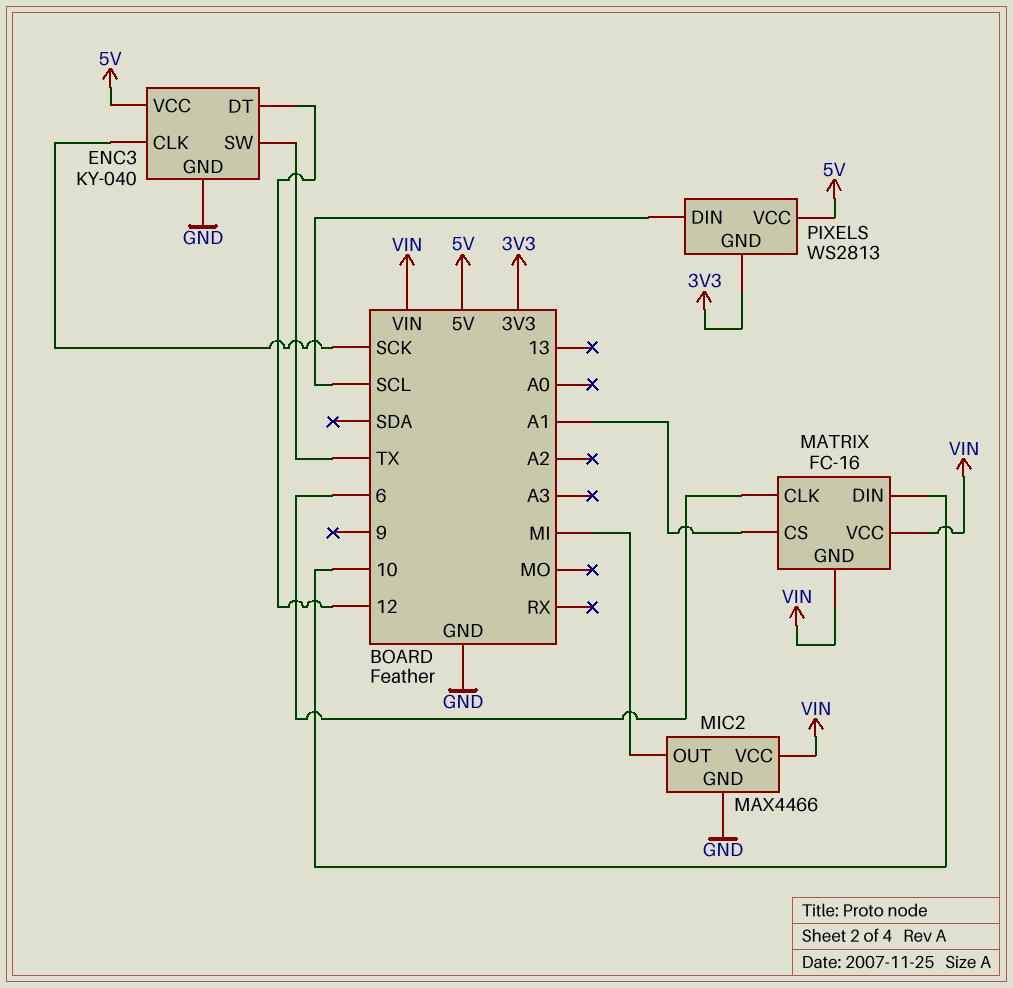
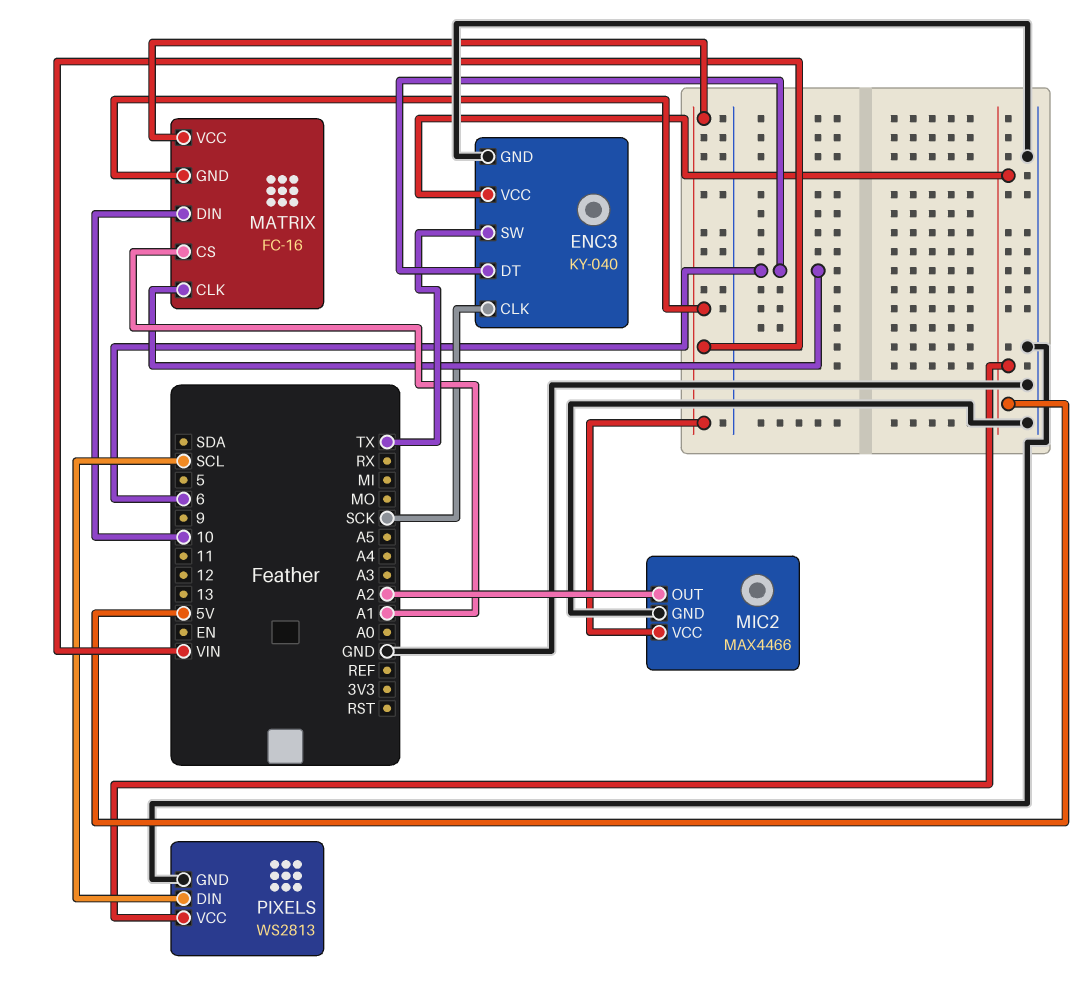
ENC3 pin DT: 12 -> 6
MIC2 pin OUT: MI -> A2
PIXELS pin GND: 3V3 -> GND

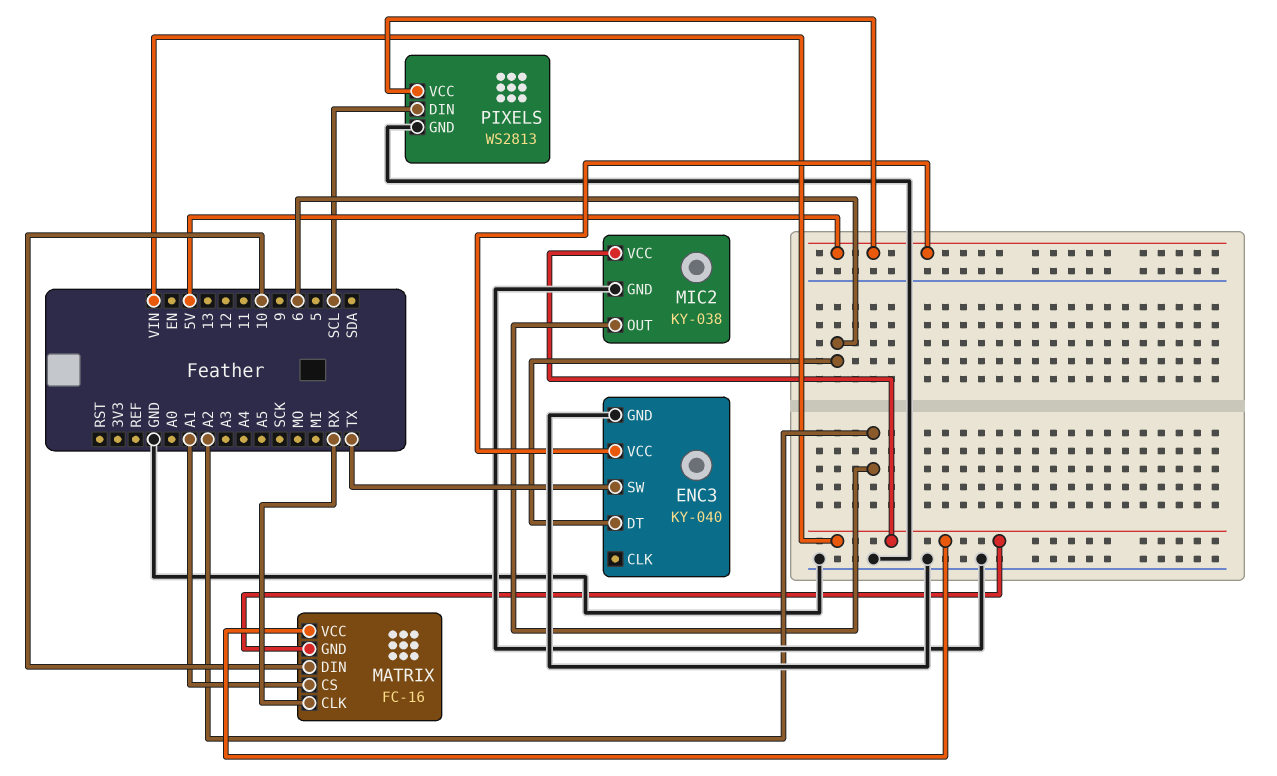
ENC3 pin CLK: SCK -> none
MATRIX pin CLK: 6 -> RX
MIC2: MAX4466 -> KY-038

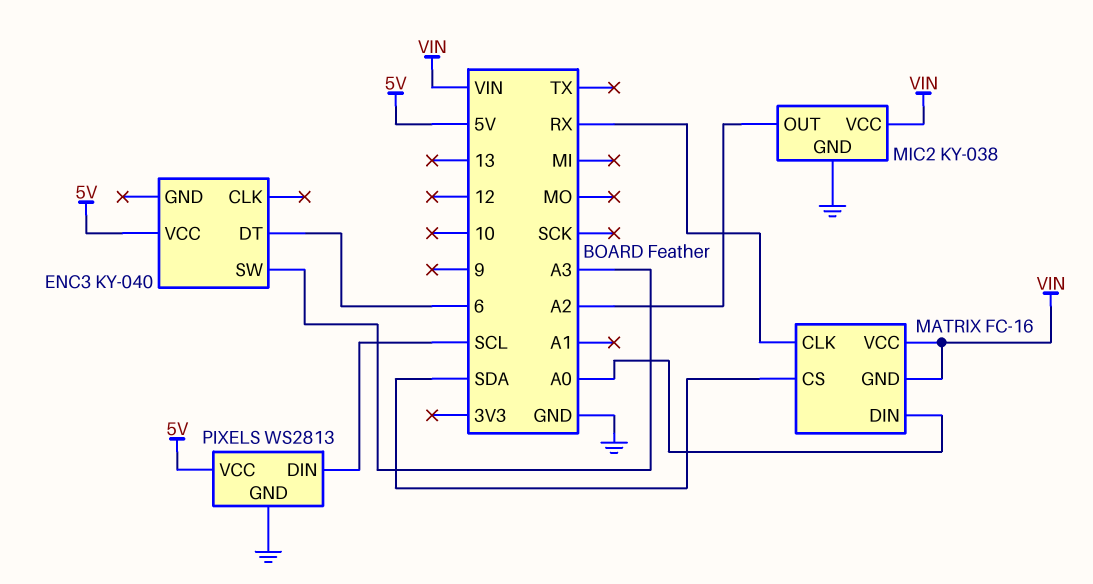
ENC3 pin GND: GND -> none
ENC3 pin SW: TX -> A3
MATRIX pin CS: A1 -> SDA
MATRIX pin DIN: 10 -> A0

